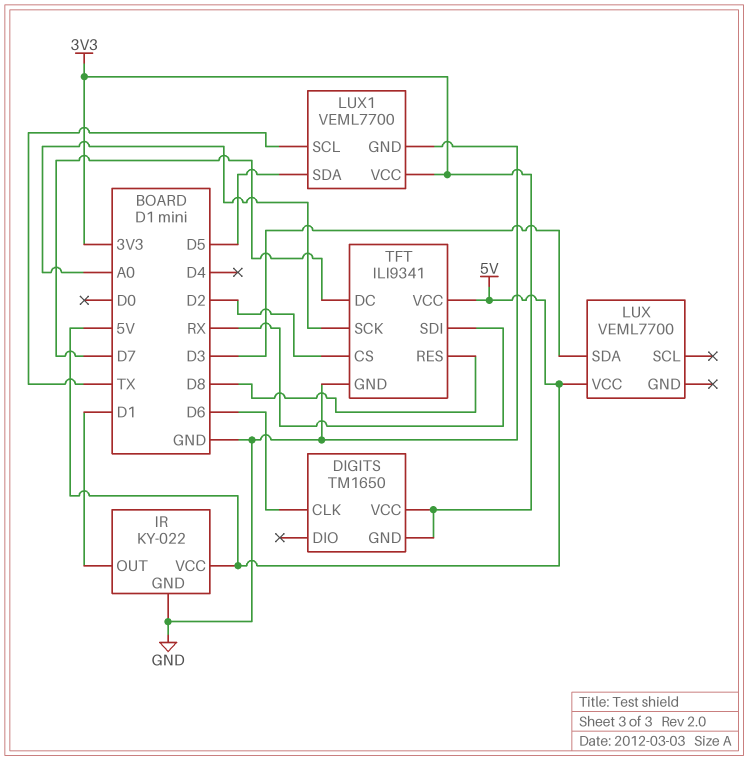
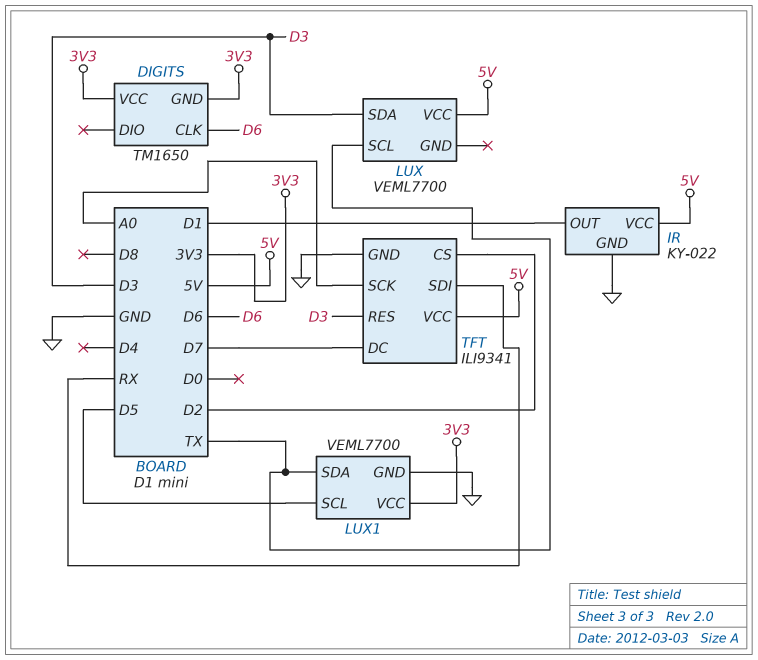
LUX pin SCL: none -> TX
LUX1 pin SCL: TX -> D5
LUX1 pin SDA: D5 -> TX
TFT pin RES: D8 -> D3

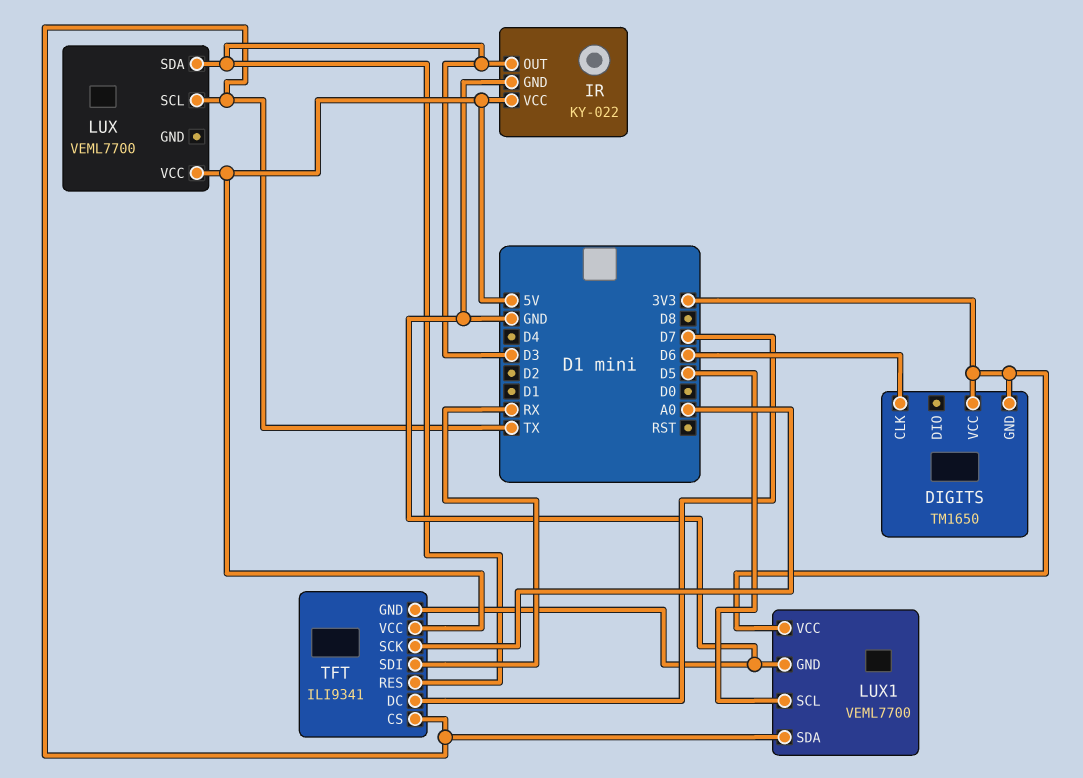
IR pin OUT: D1 -> D3
TFT pin CS: D2 -> TX

